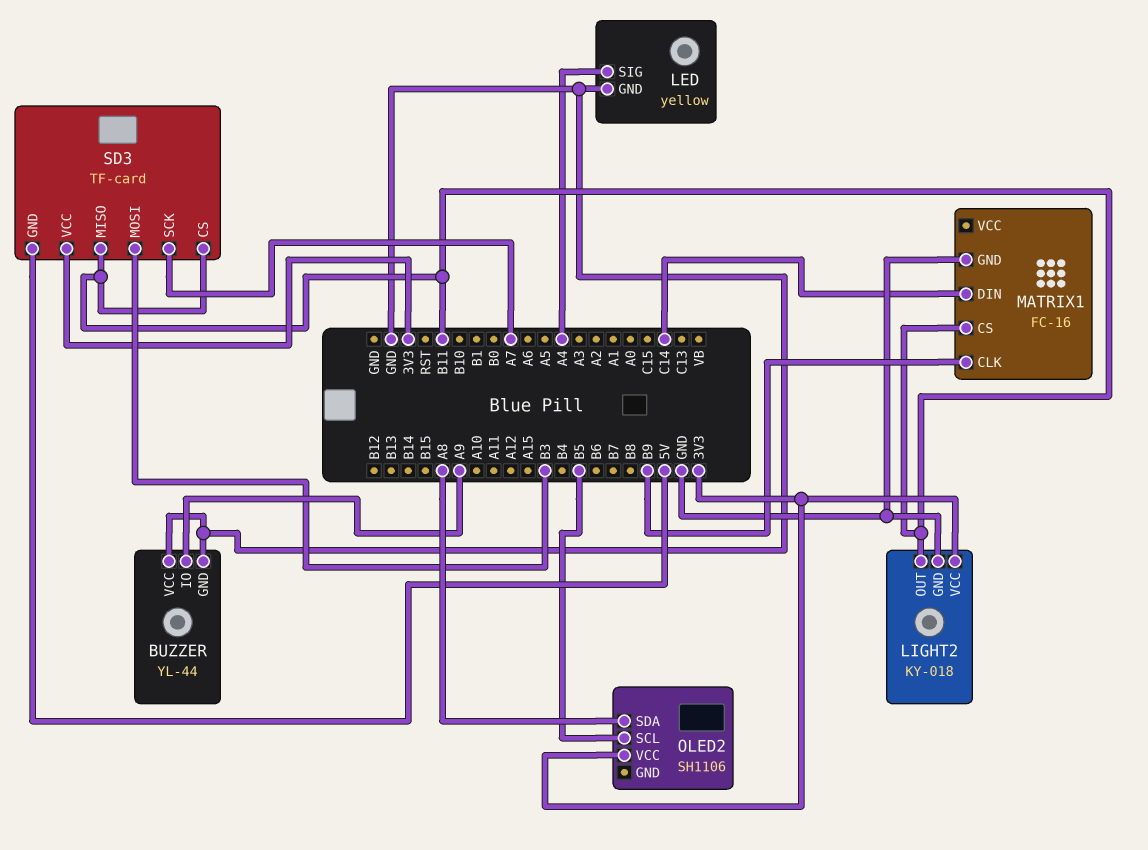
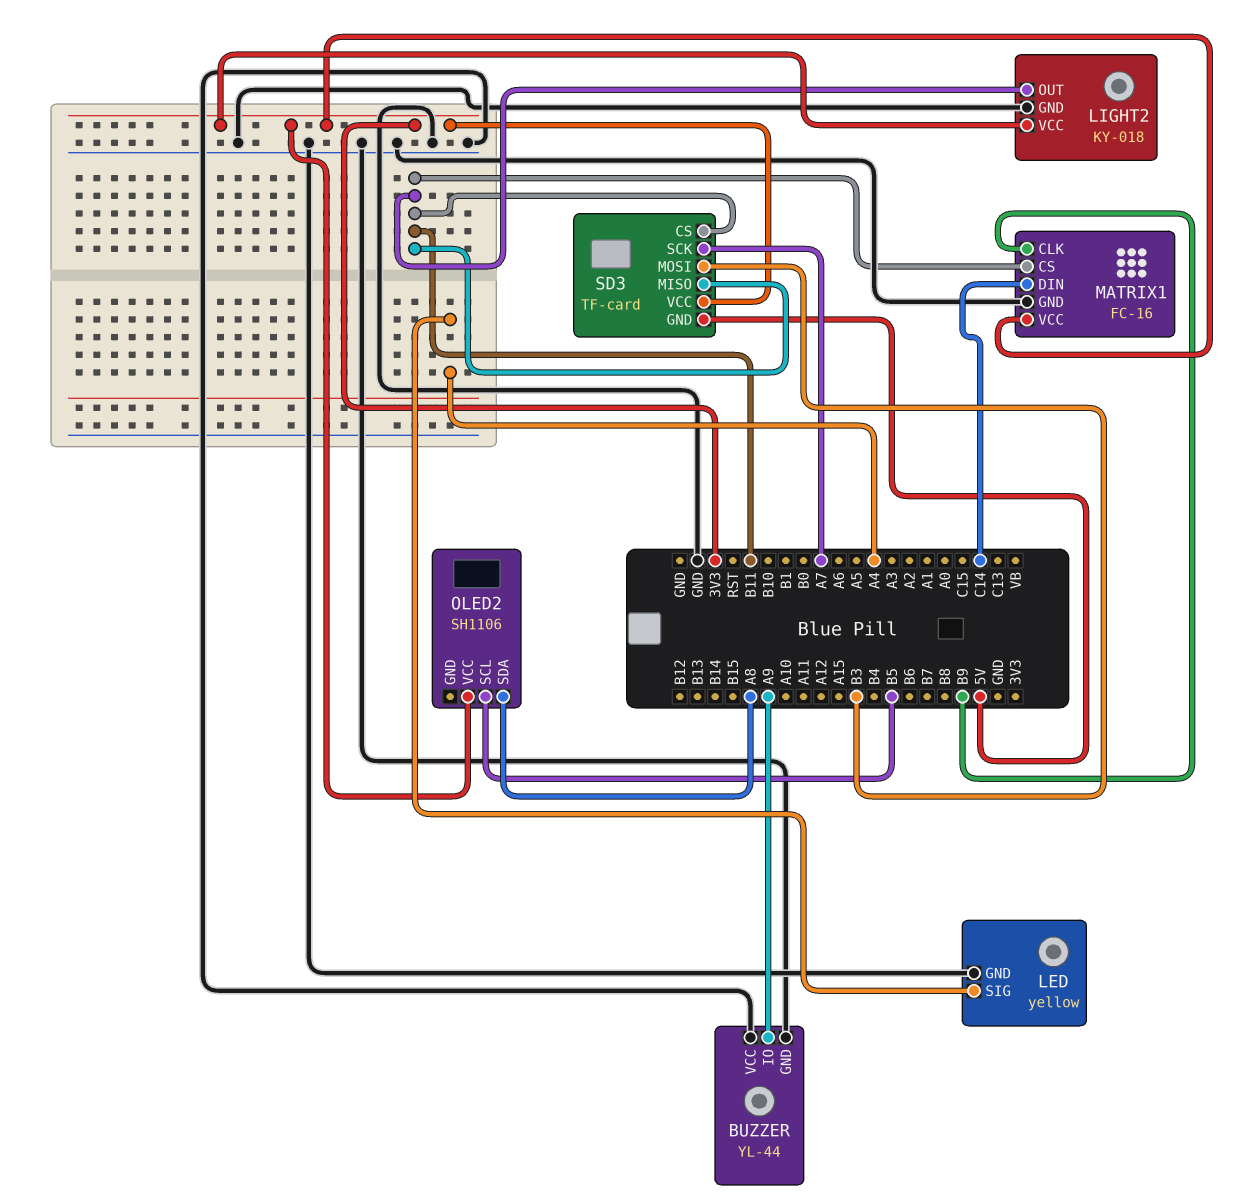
MATRIX1 pin VCC: none -> 3V3

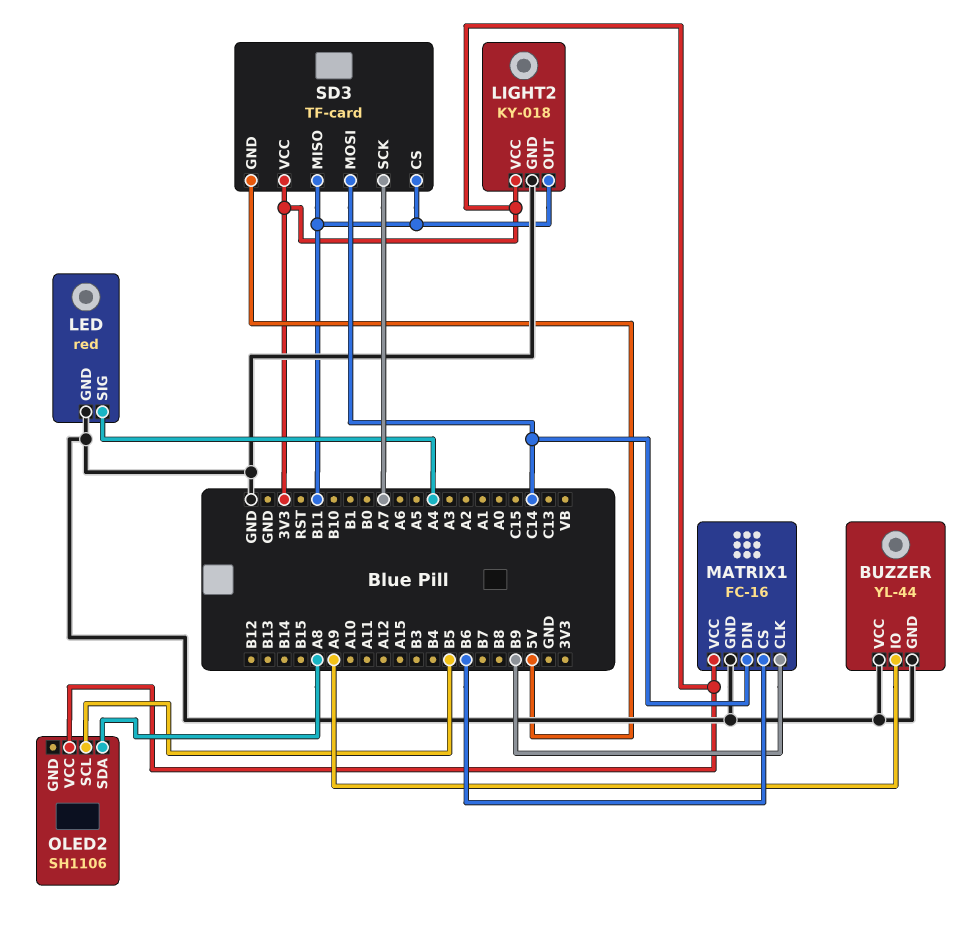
LED: yellow -> red
MATRIX1 pin CS: B11 -> B6
SD3 pin MOSI: B3 -> C14

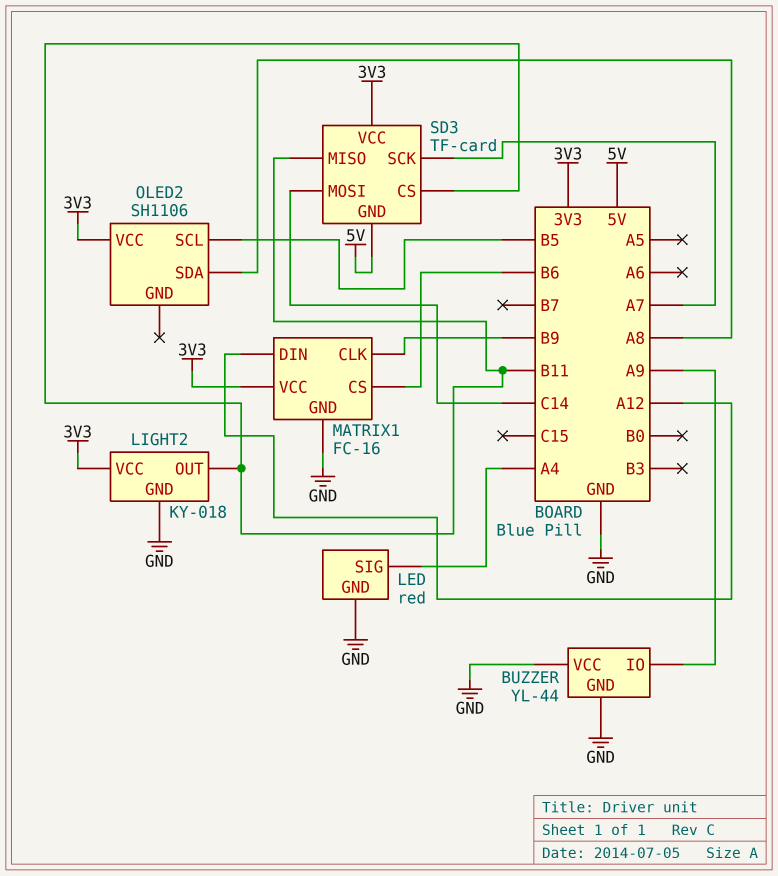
MATRIX1 pin DIN: C14 -> A12

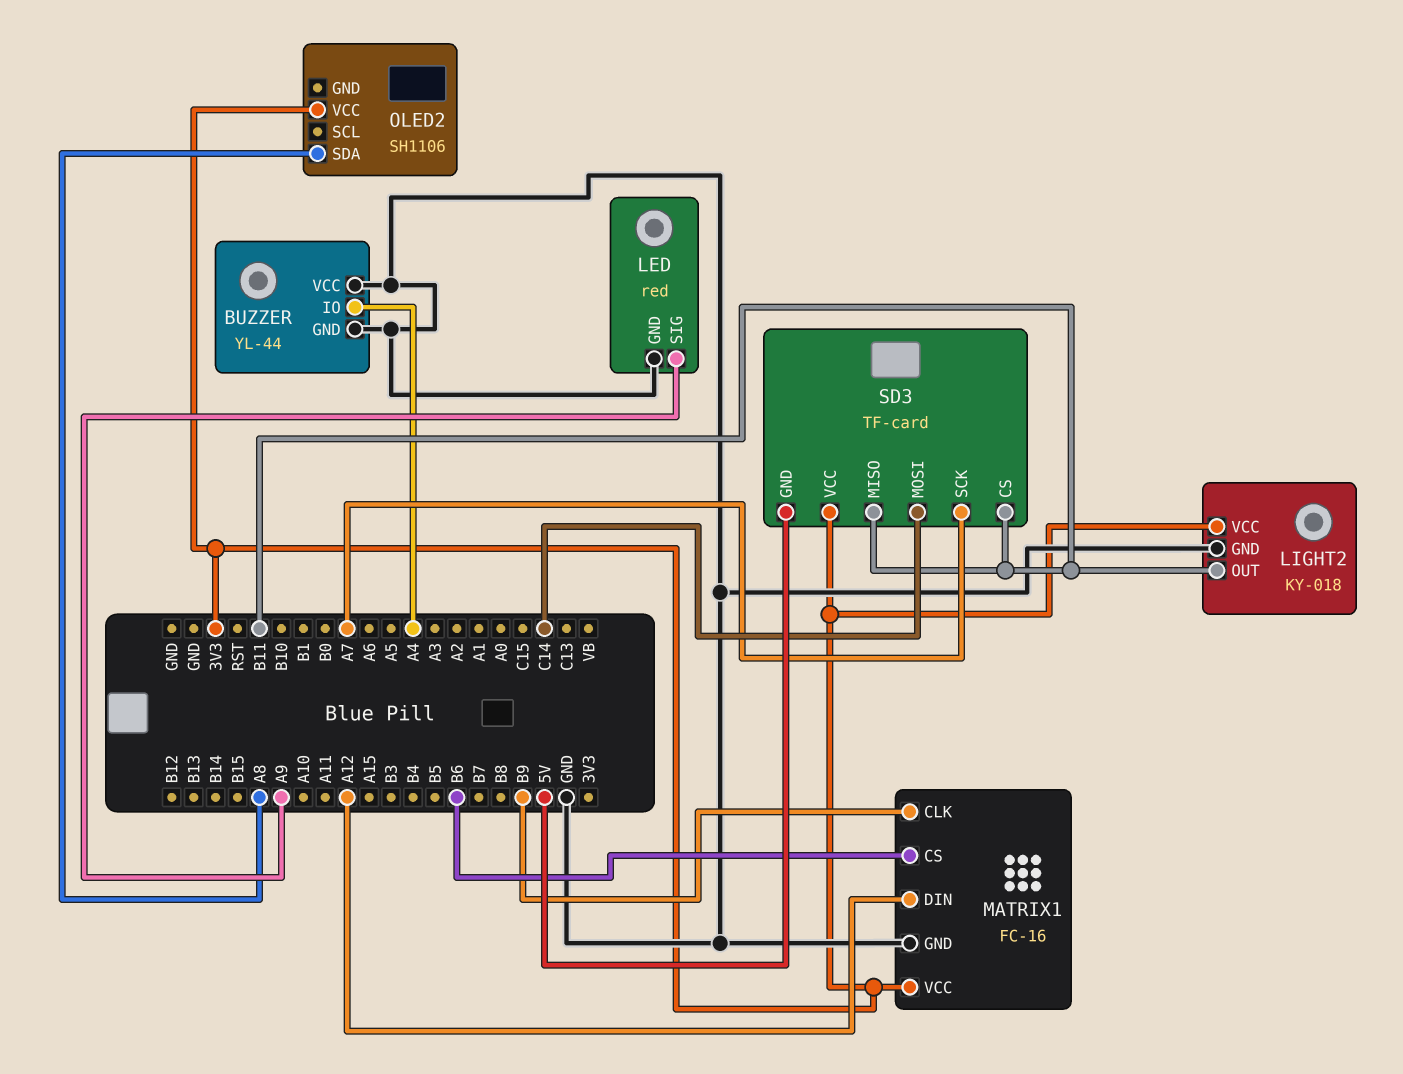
BUZZER pin IO: A9 -> A4
LED pin SIG: A4 -> A9
OLED2 pin SCL: B5 -> none

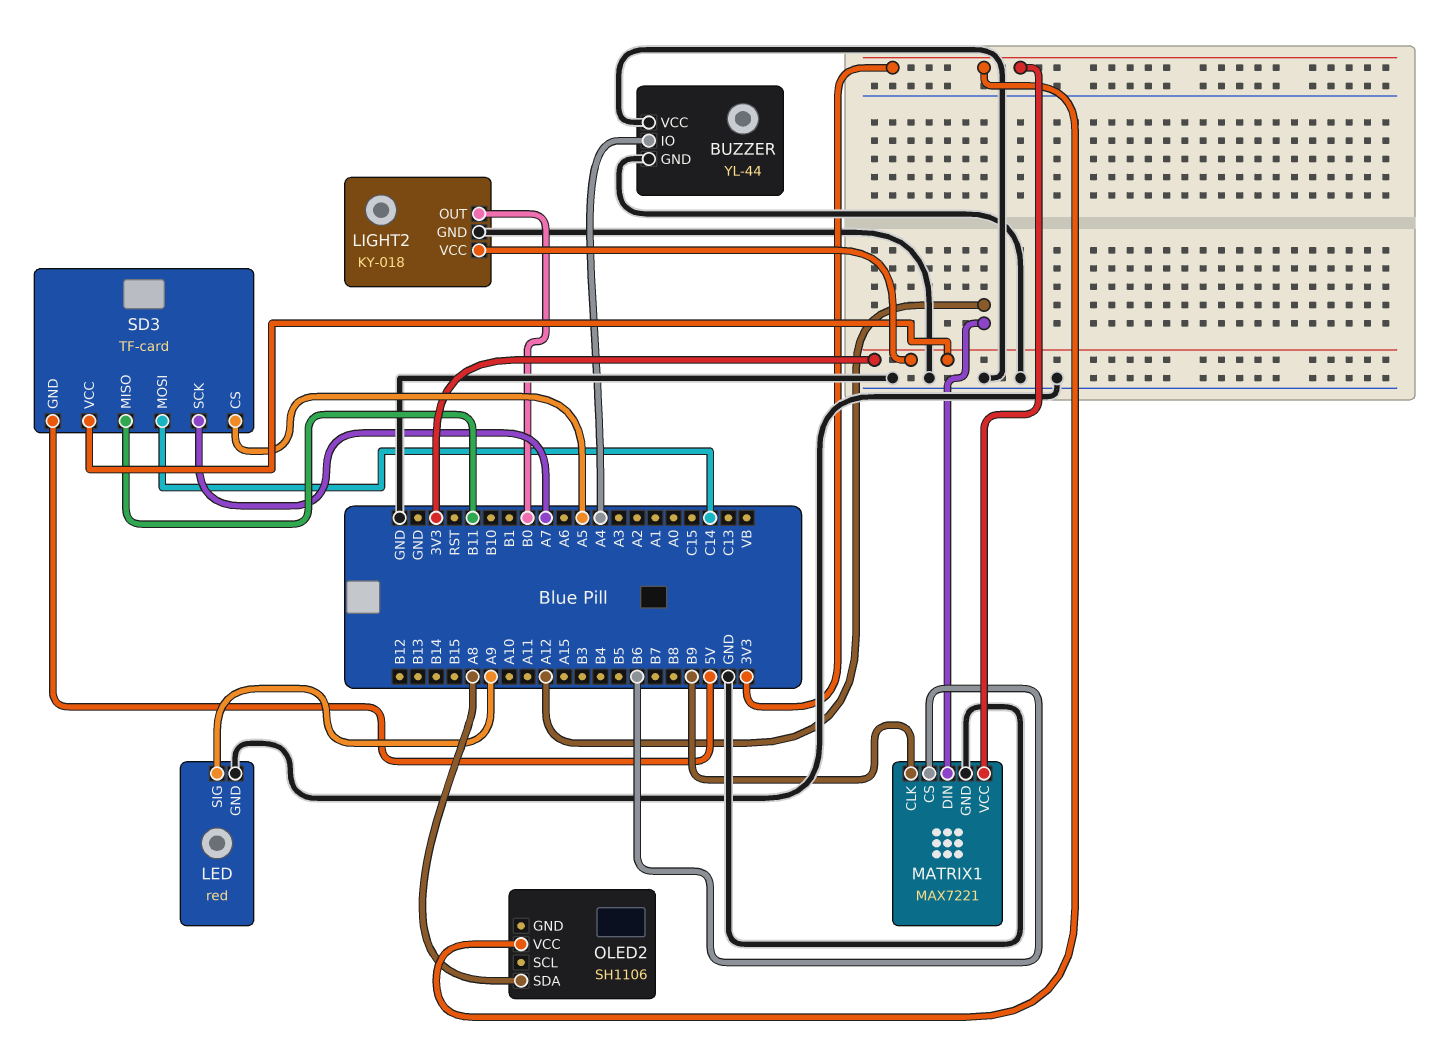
LIGHT2 pin OUT: B11 -> B0
MATRIX1: FC-16 -> MAX7221
SD3 pin CS: B11 -> A5

